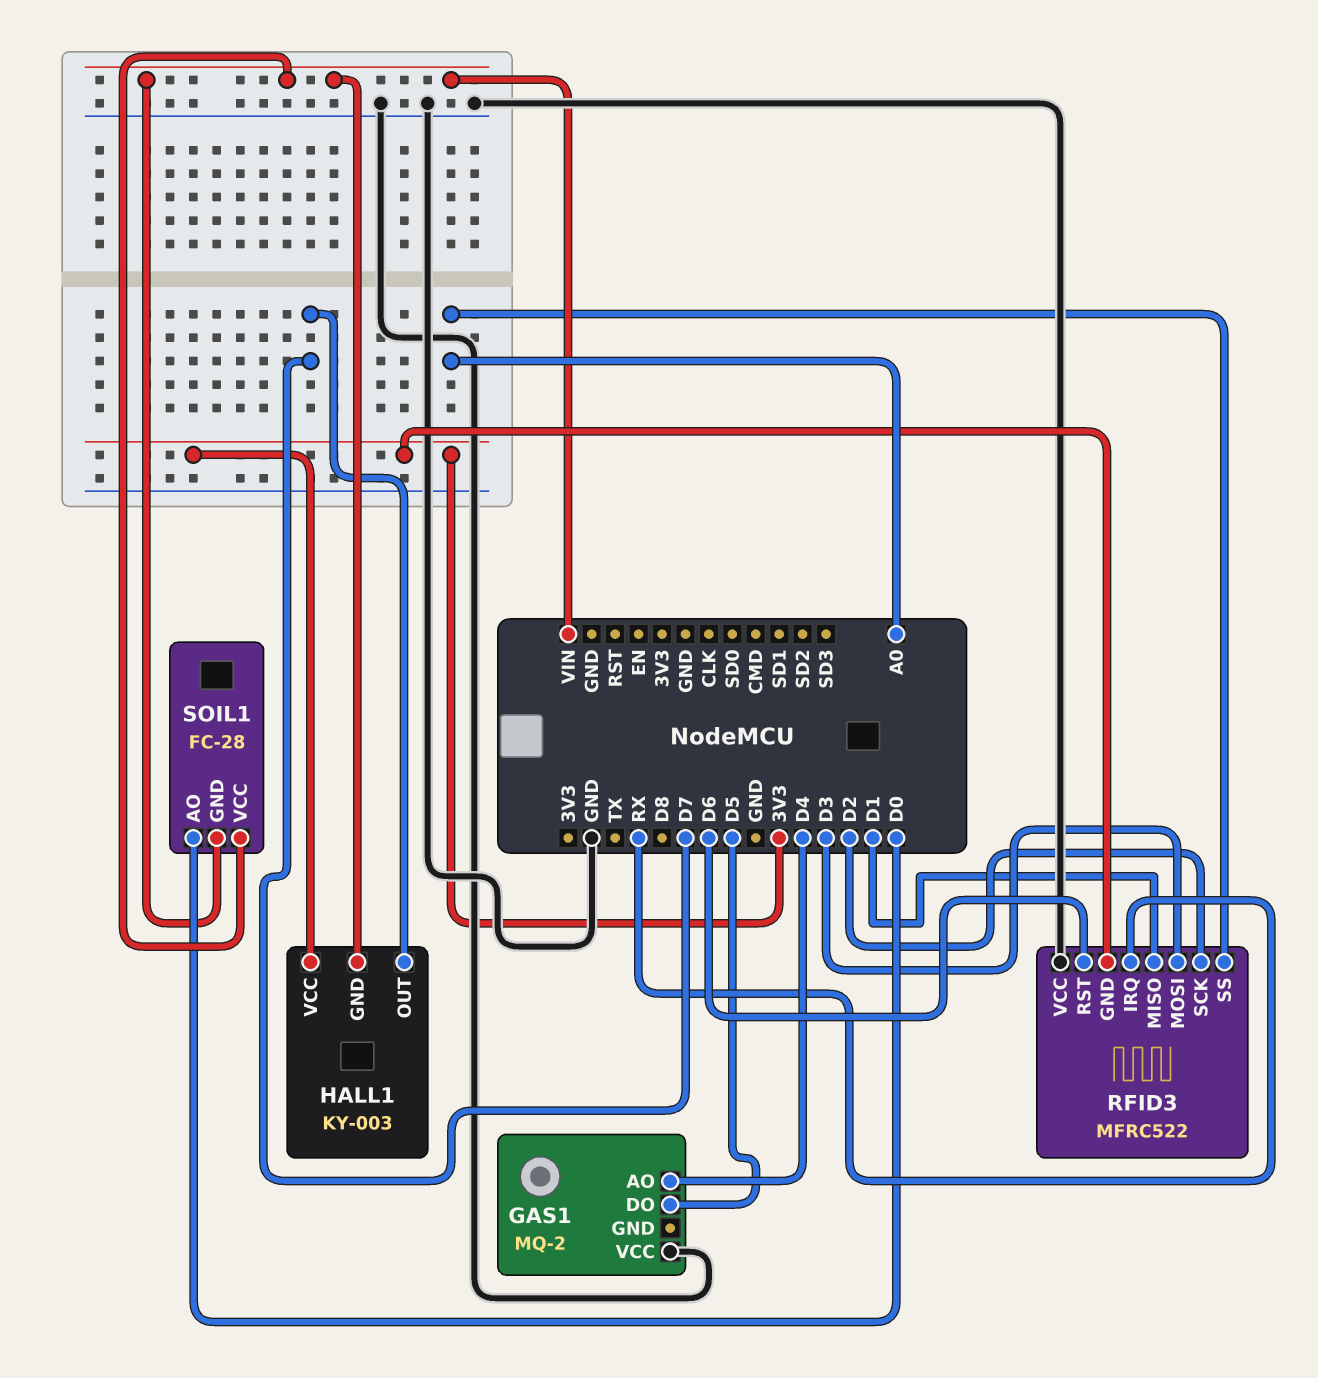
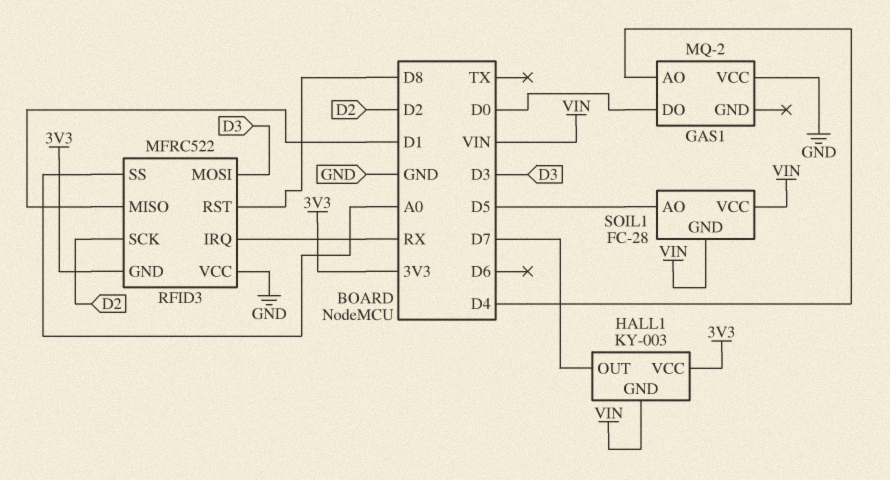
GAS1 pin DO: D5 -> D0
RFID3 pin RST: D6 -> D8
SOIL1 pin AO: D0 -> D5

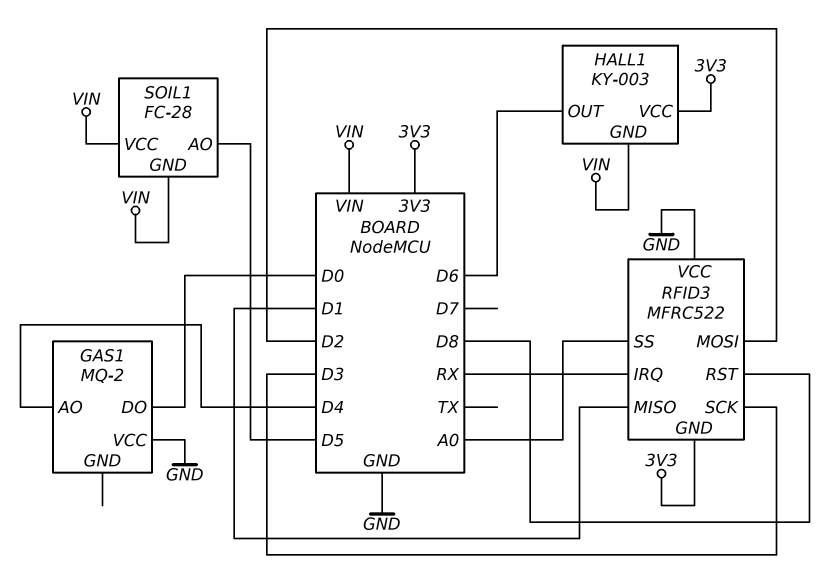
HALL1 pin OUT: D7 -> D6
RFID3 pin MOSI: D3 -> D2
RFID3 pin SCK: D2 -> D3

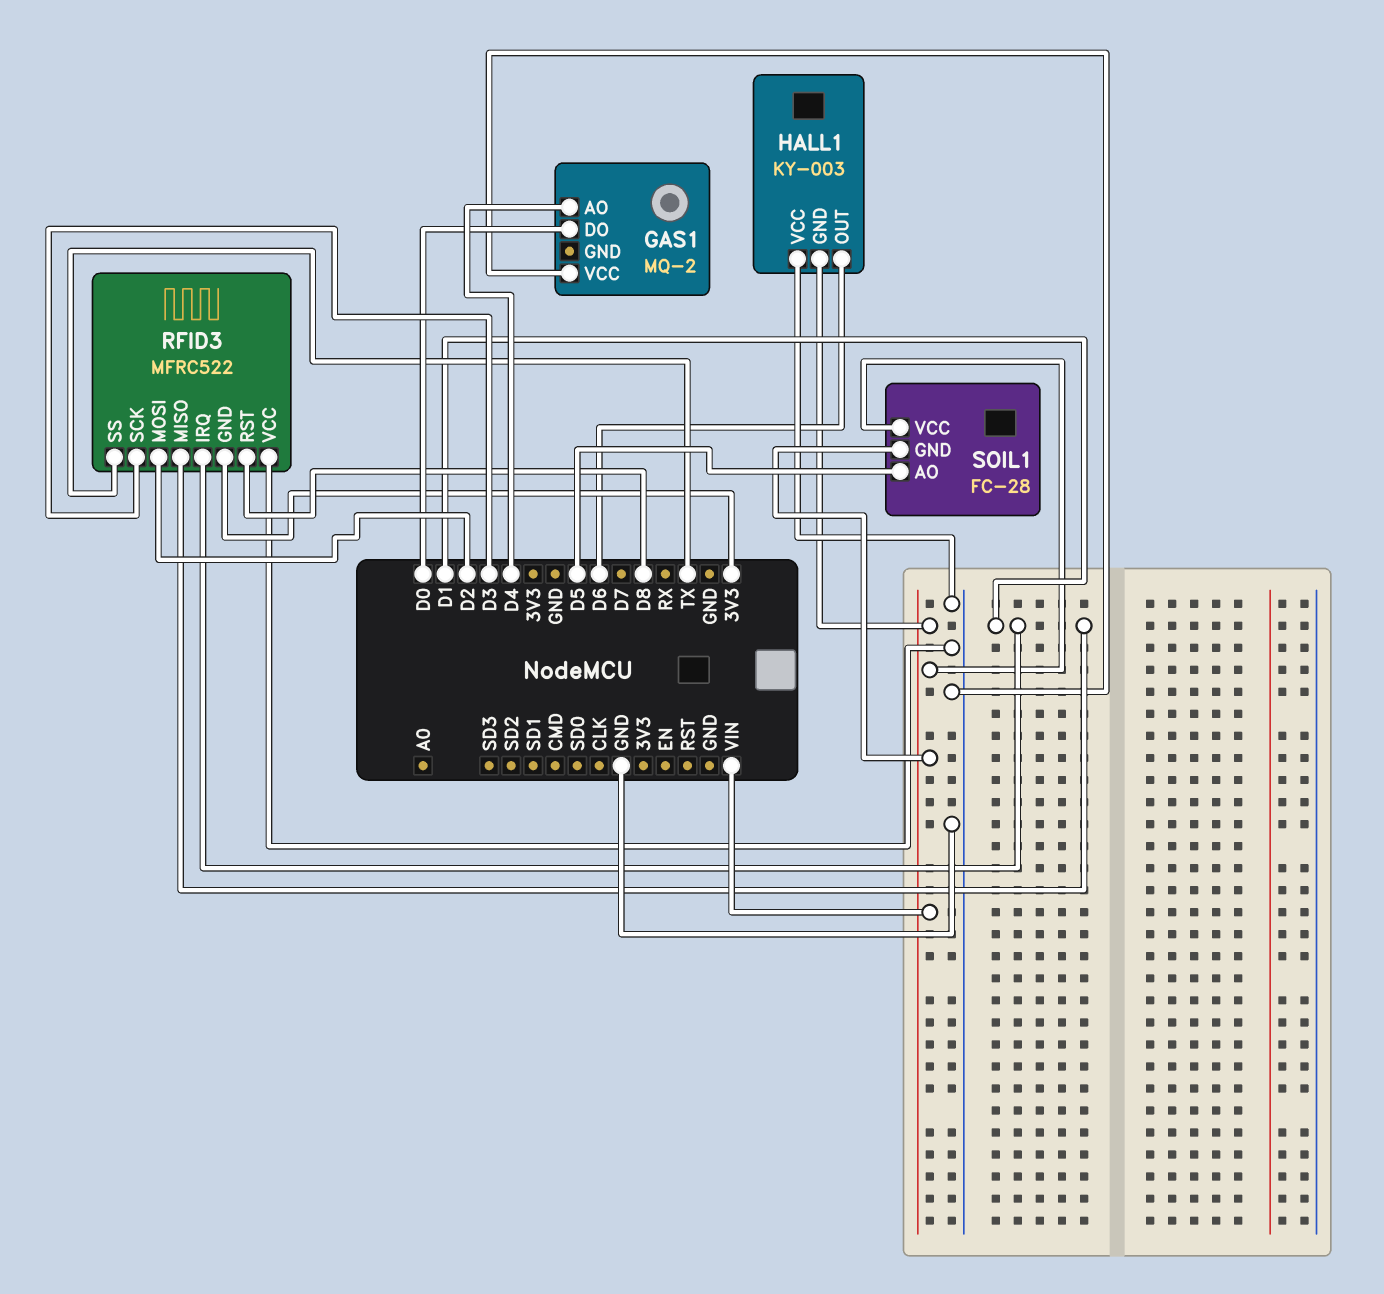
HALL1 pin VCC: 3V3 -> GND
RFID3 pin IRQ: RX -> D1
RFID3 pin SS: A0 -> TX

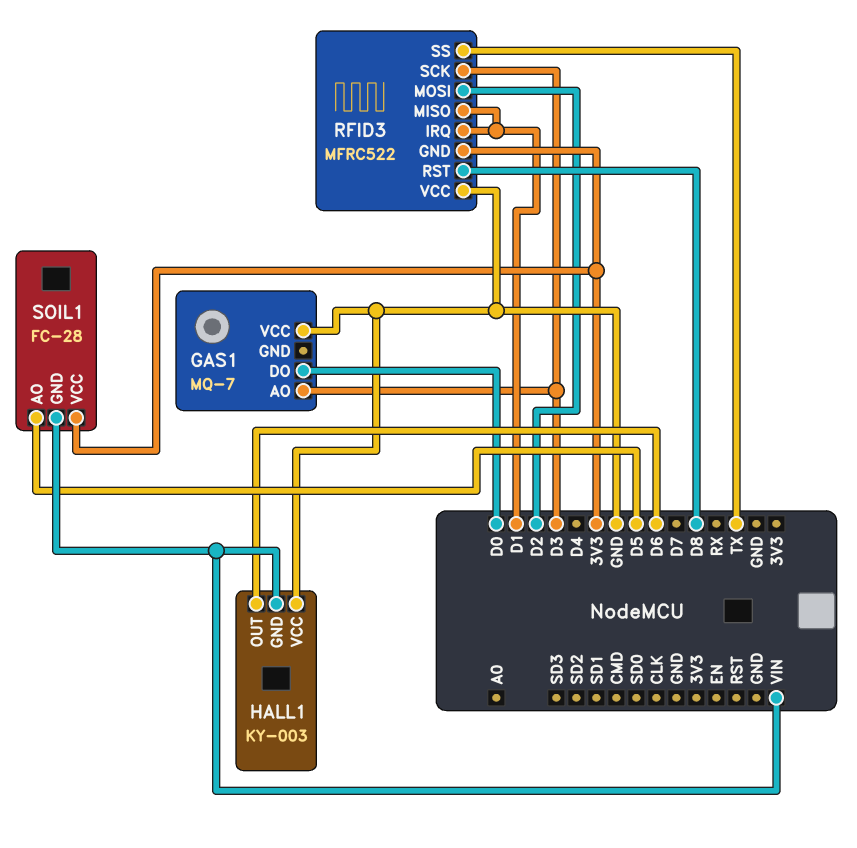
GAS1: MQ-2 -> MQ-7
GAS1 pin AO: D4 -> D3
SOIL1 pin VCC: VIN -> 3V3

